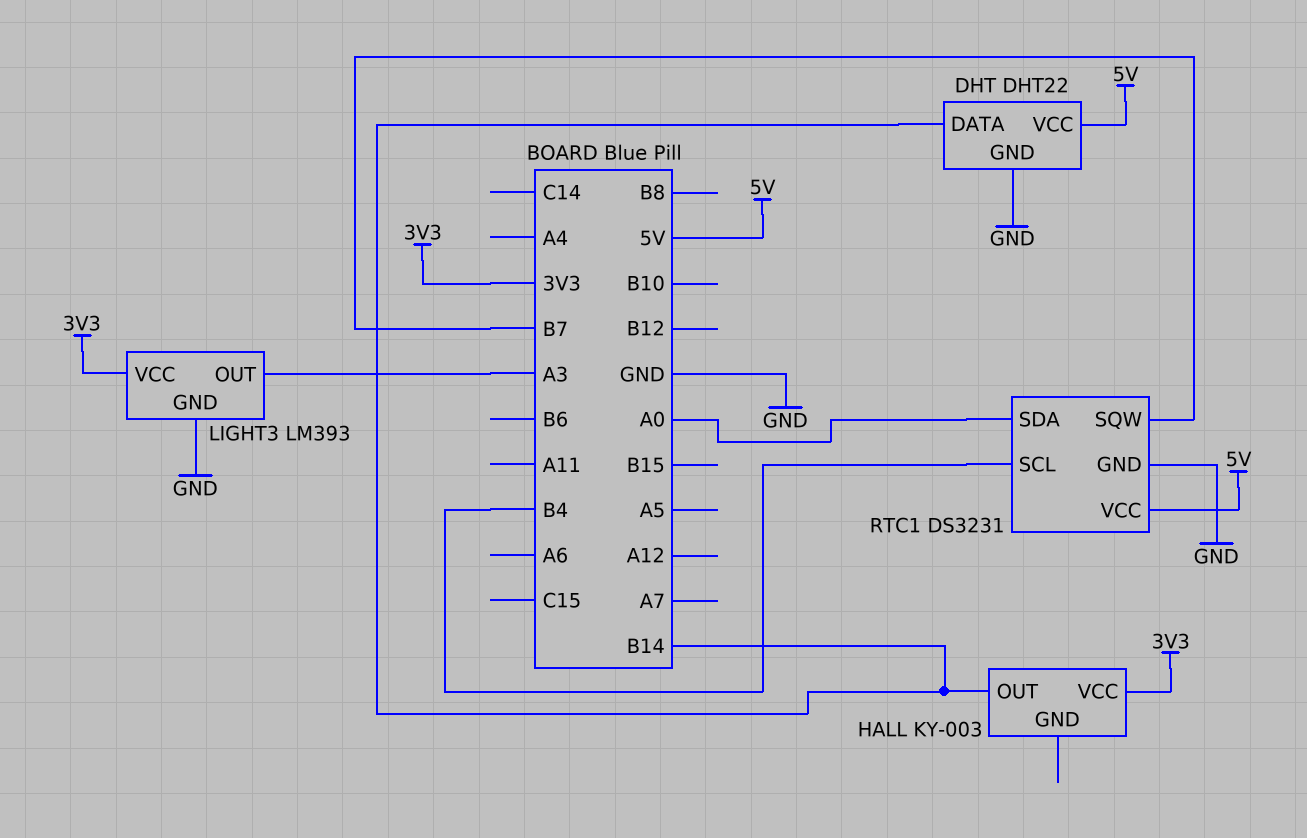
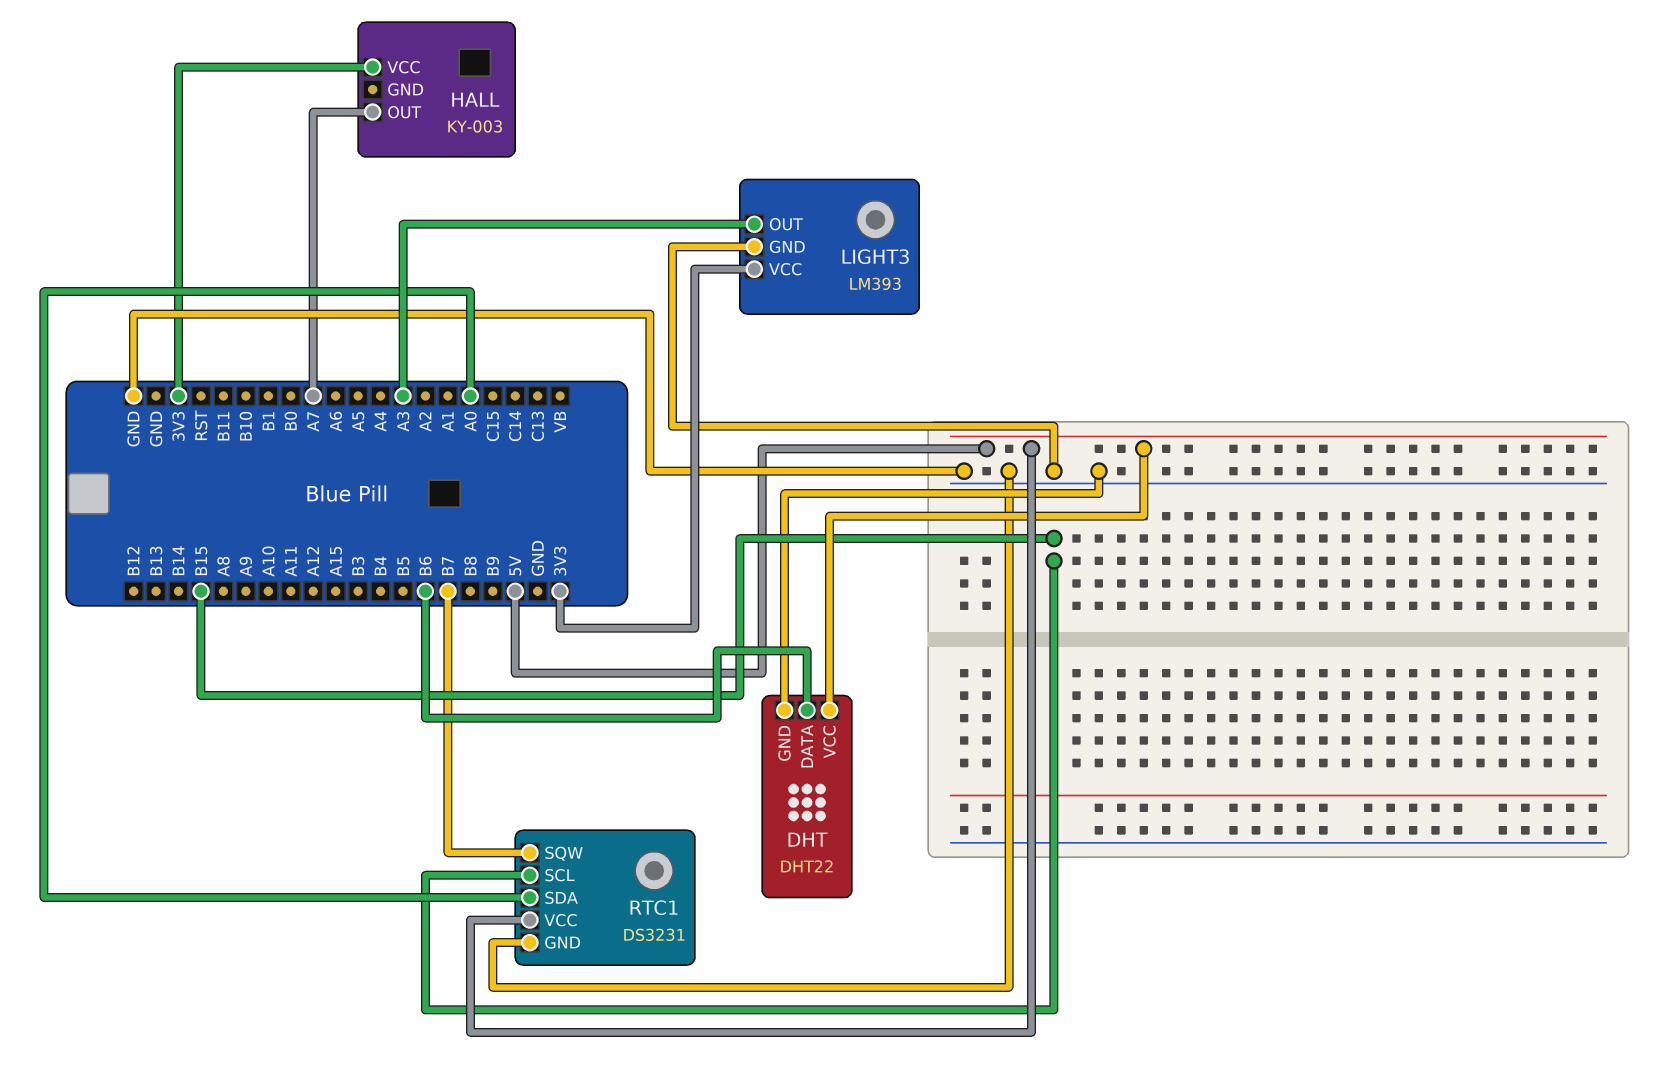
DHT pin DATA: B14 -> B6
HALL pin OUT: B14 -> A7
RTC1 pin SCL: B4 -> B15

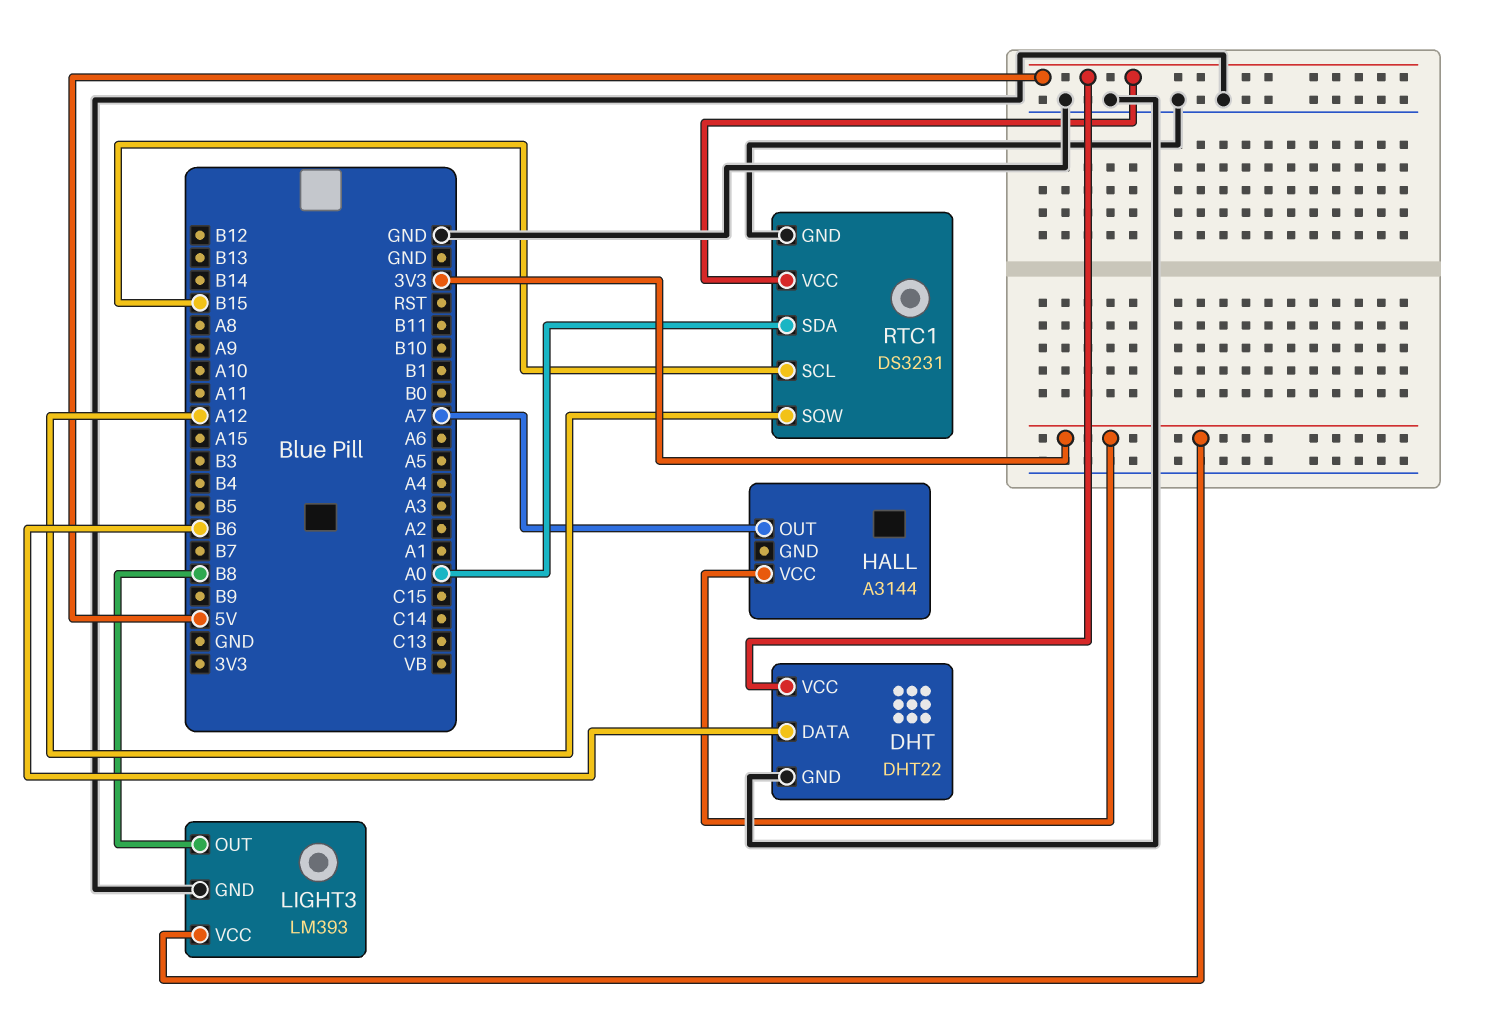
HALL: KY-003 -> A3144
LIGHT3 pin OUT: A3 -> B8
RTC1 pin SQW: B7 -> A12

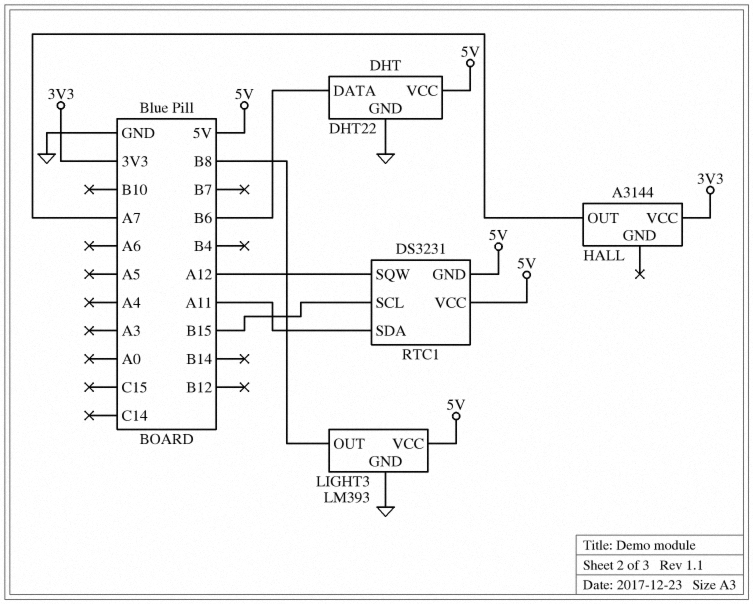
LIGHT3 pin VCC: 3V3 -> 5V
RTC1 pin GND: GND -> 5V
RTC1 pin SDA: A0 -> A11

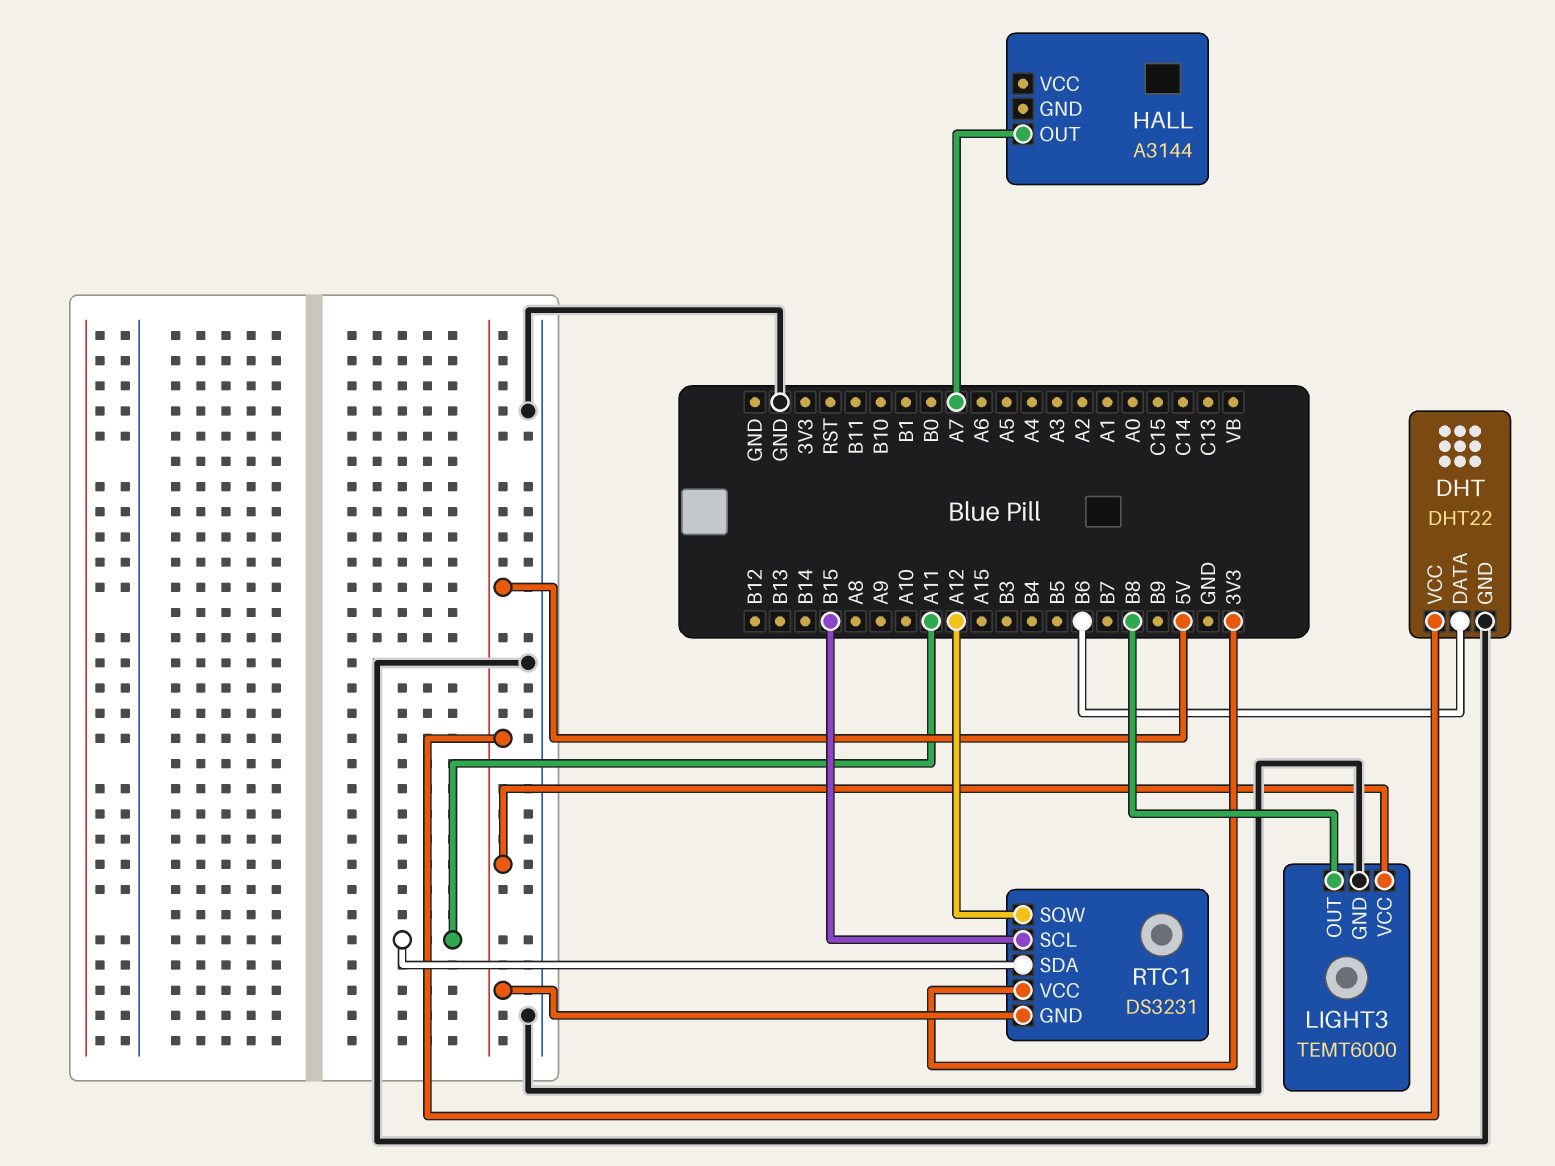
HALL pin VCC: 3V3 -> none
LIGHT3: LM393 -> TEMT6000
RTC1 pin VCC: 5V -> 3V3

